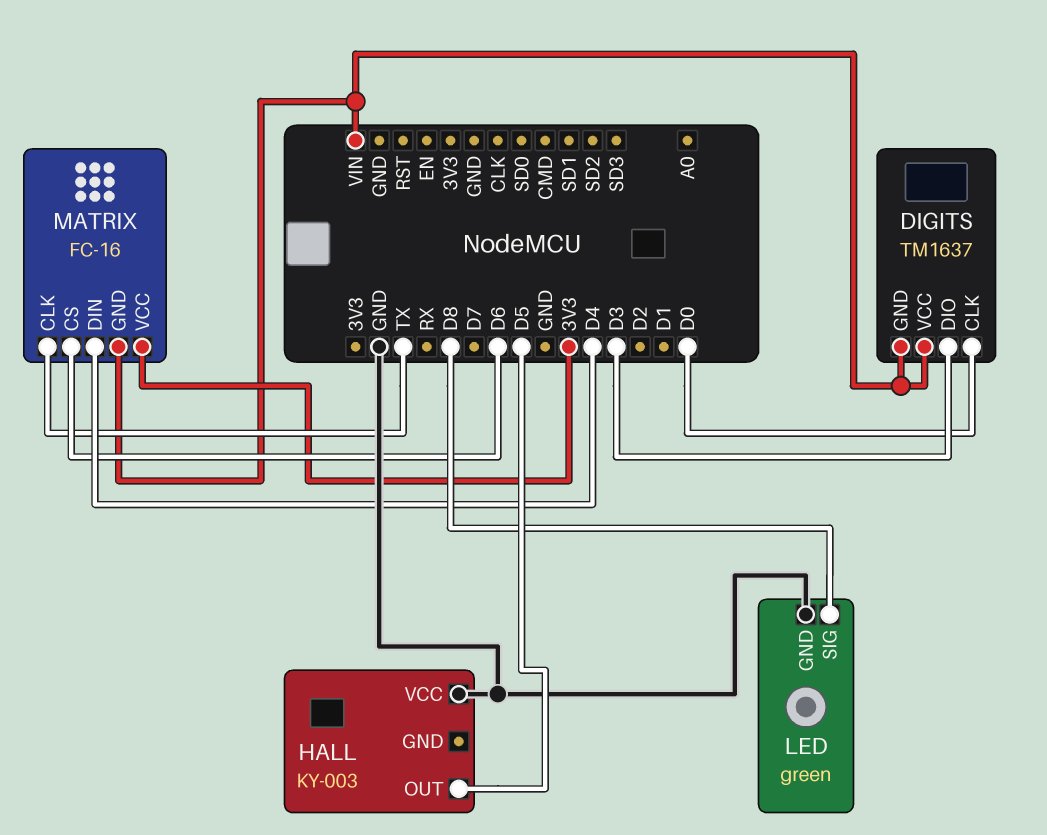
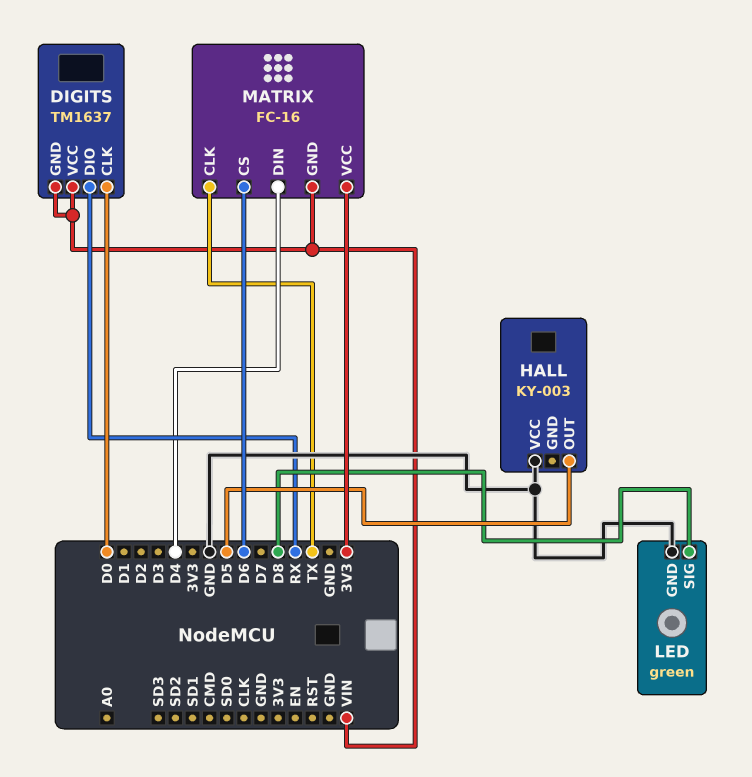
DIGITS pin DIO: D3 -> RX

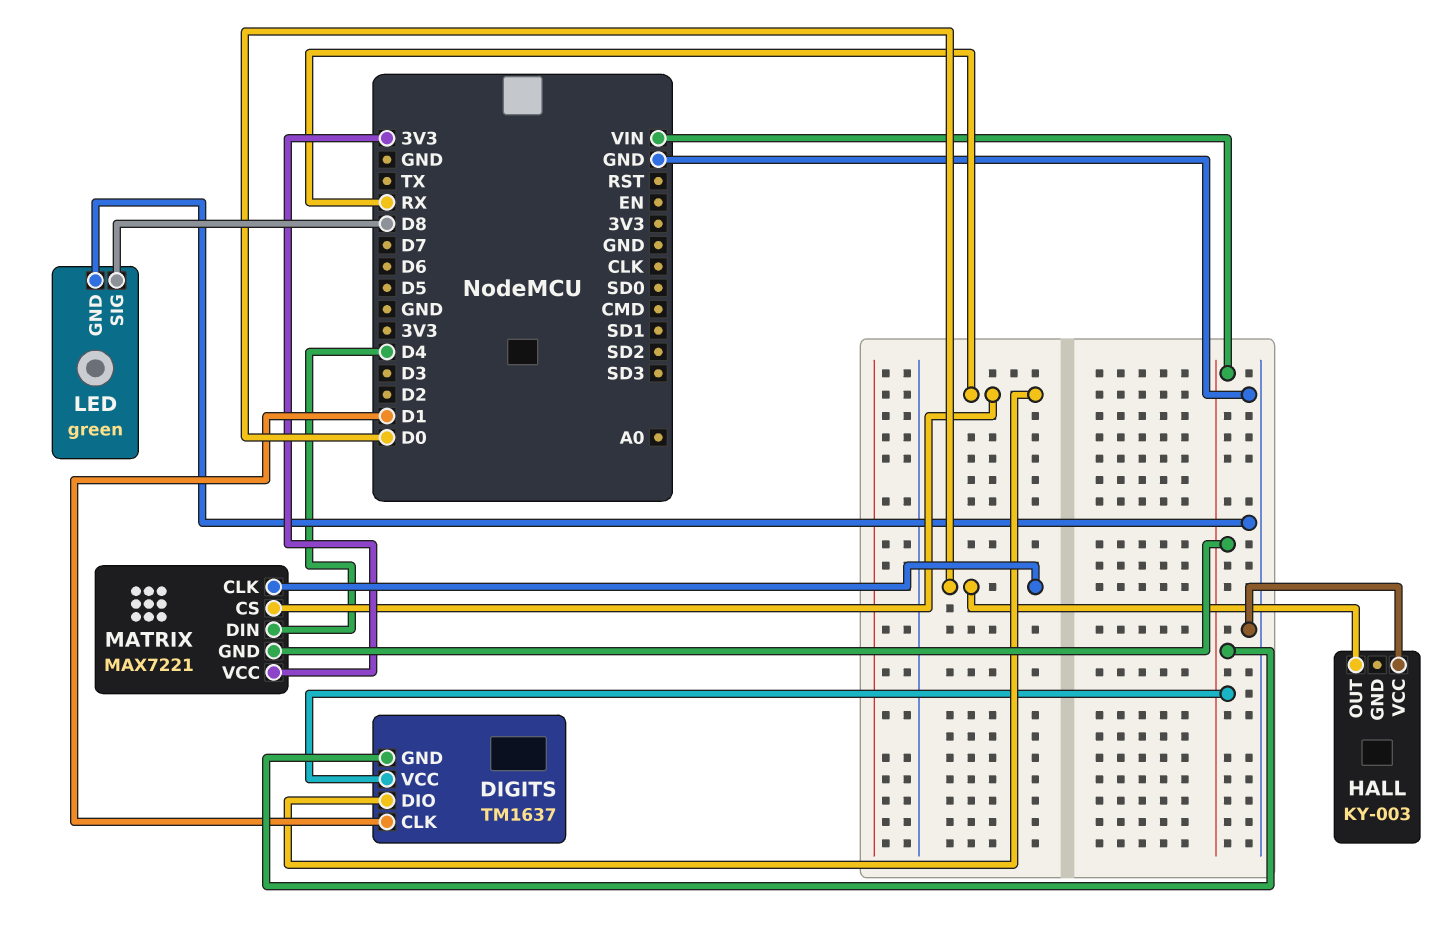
DIGITS pin CLK: D0 -> D1
HALL pin OUT: D5 -> D0
MATRIX: FC-16 -> MAX7221
MATRIX pin CLK: TX -> D0
MATRIX pin CS: D6 -> RX

